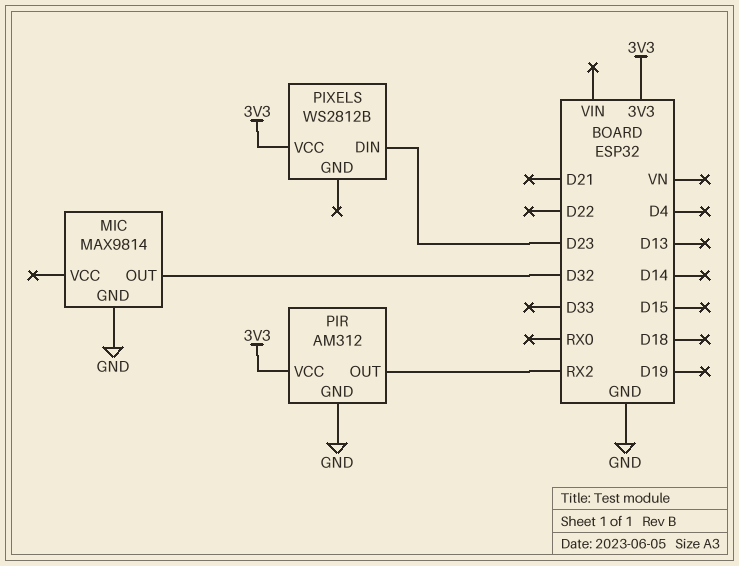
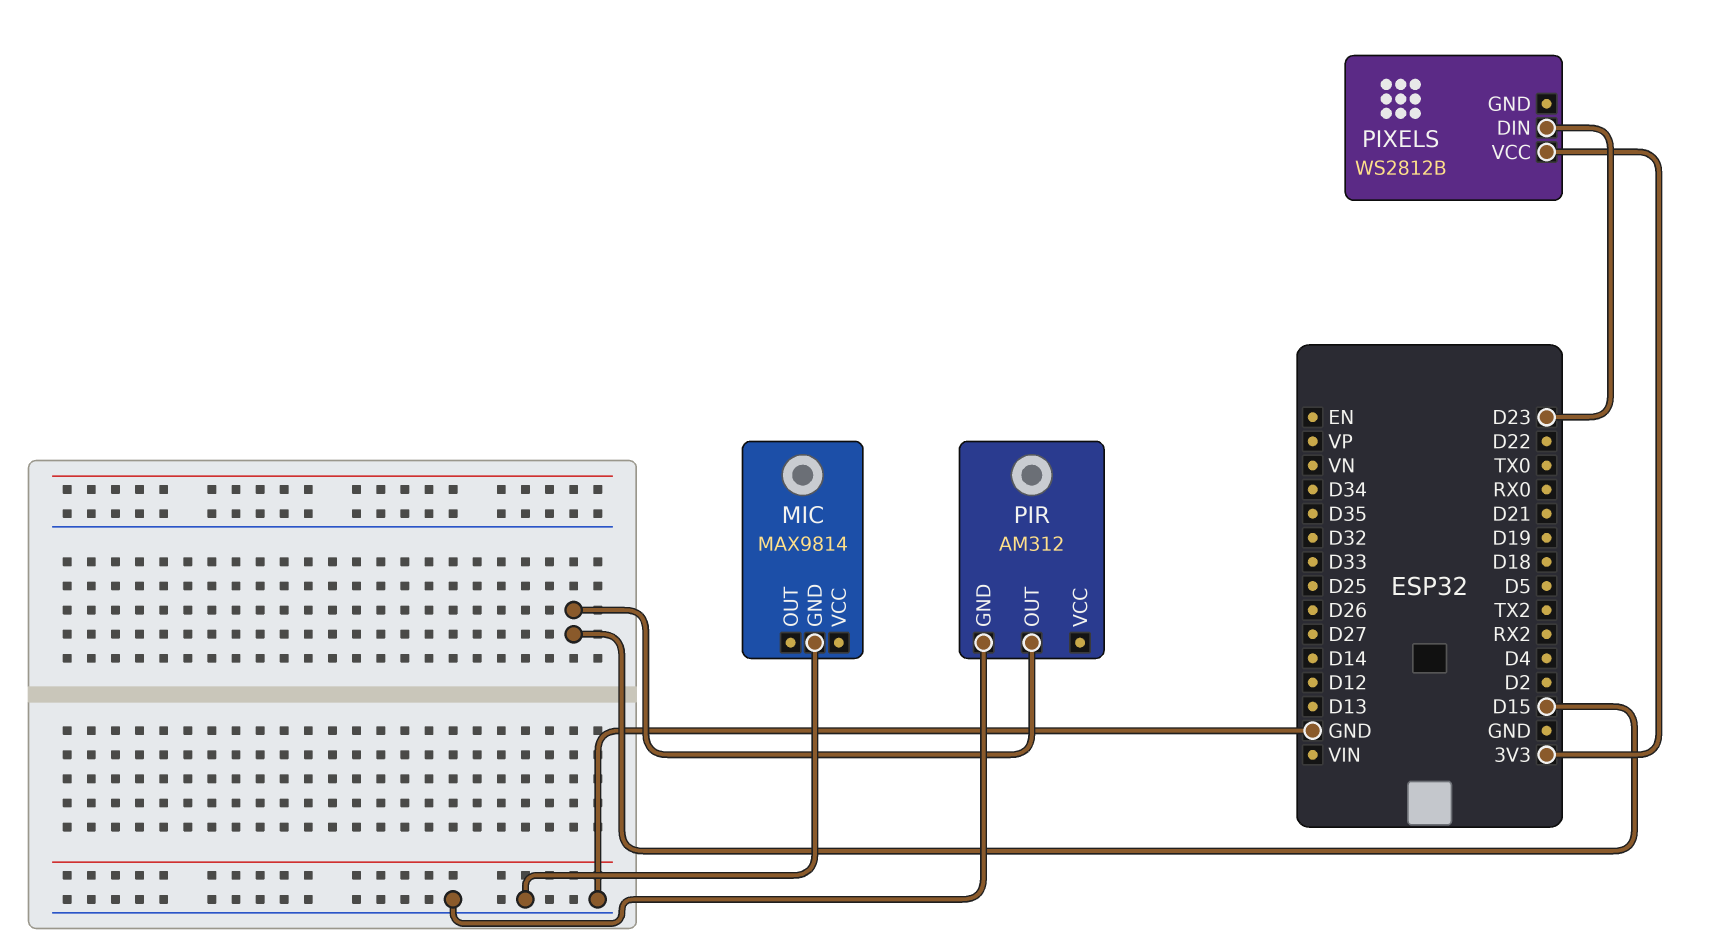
MIC pin OUT: D32 -> none
PIR pin OUT: RX2 -> D15
PIR pin VCC: 3V3 -> none

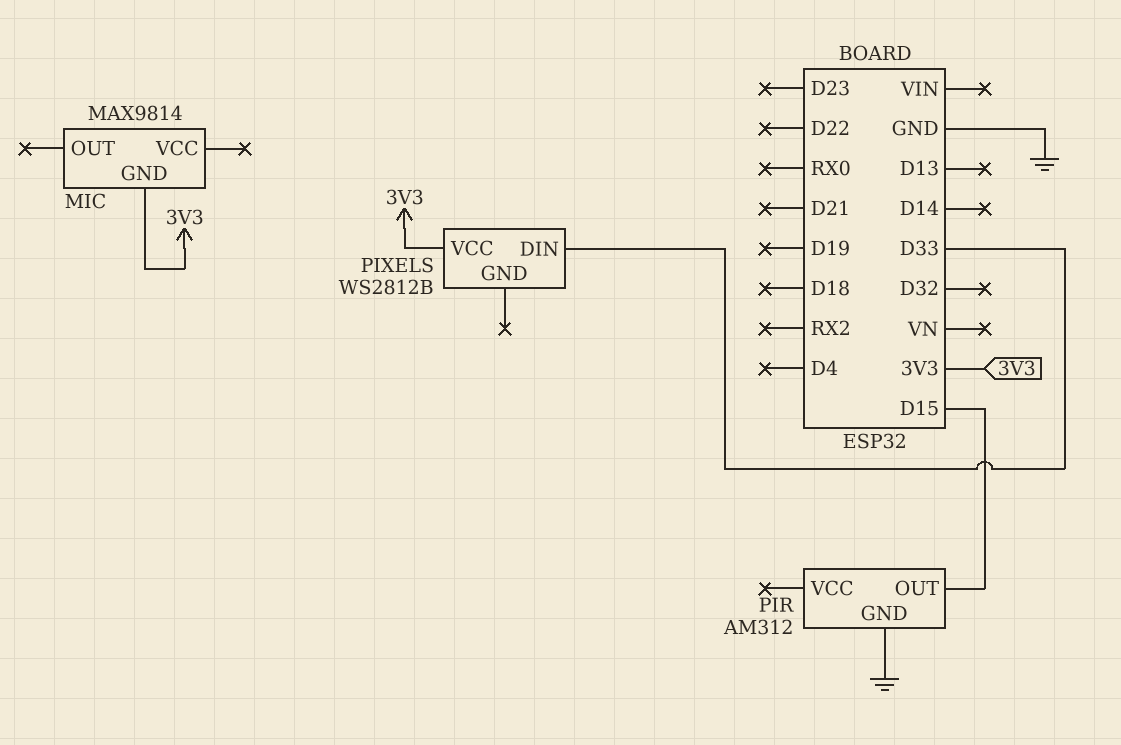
MIC pin GND: GND -> 3V3
PIXELS pin DIN: D23 -> D33

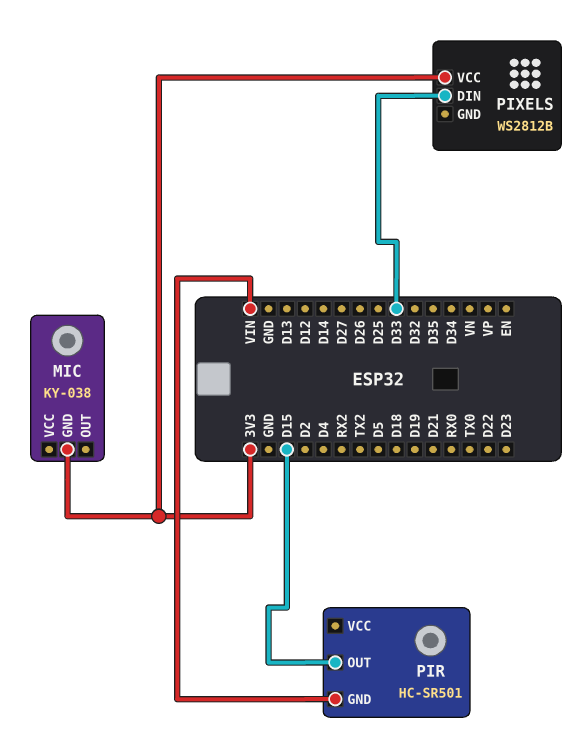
MIC: MAX9814 -> KY-038
PIR: AM312 -> HC-SR501
PIR pin GND: GND -> VIN

